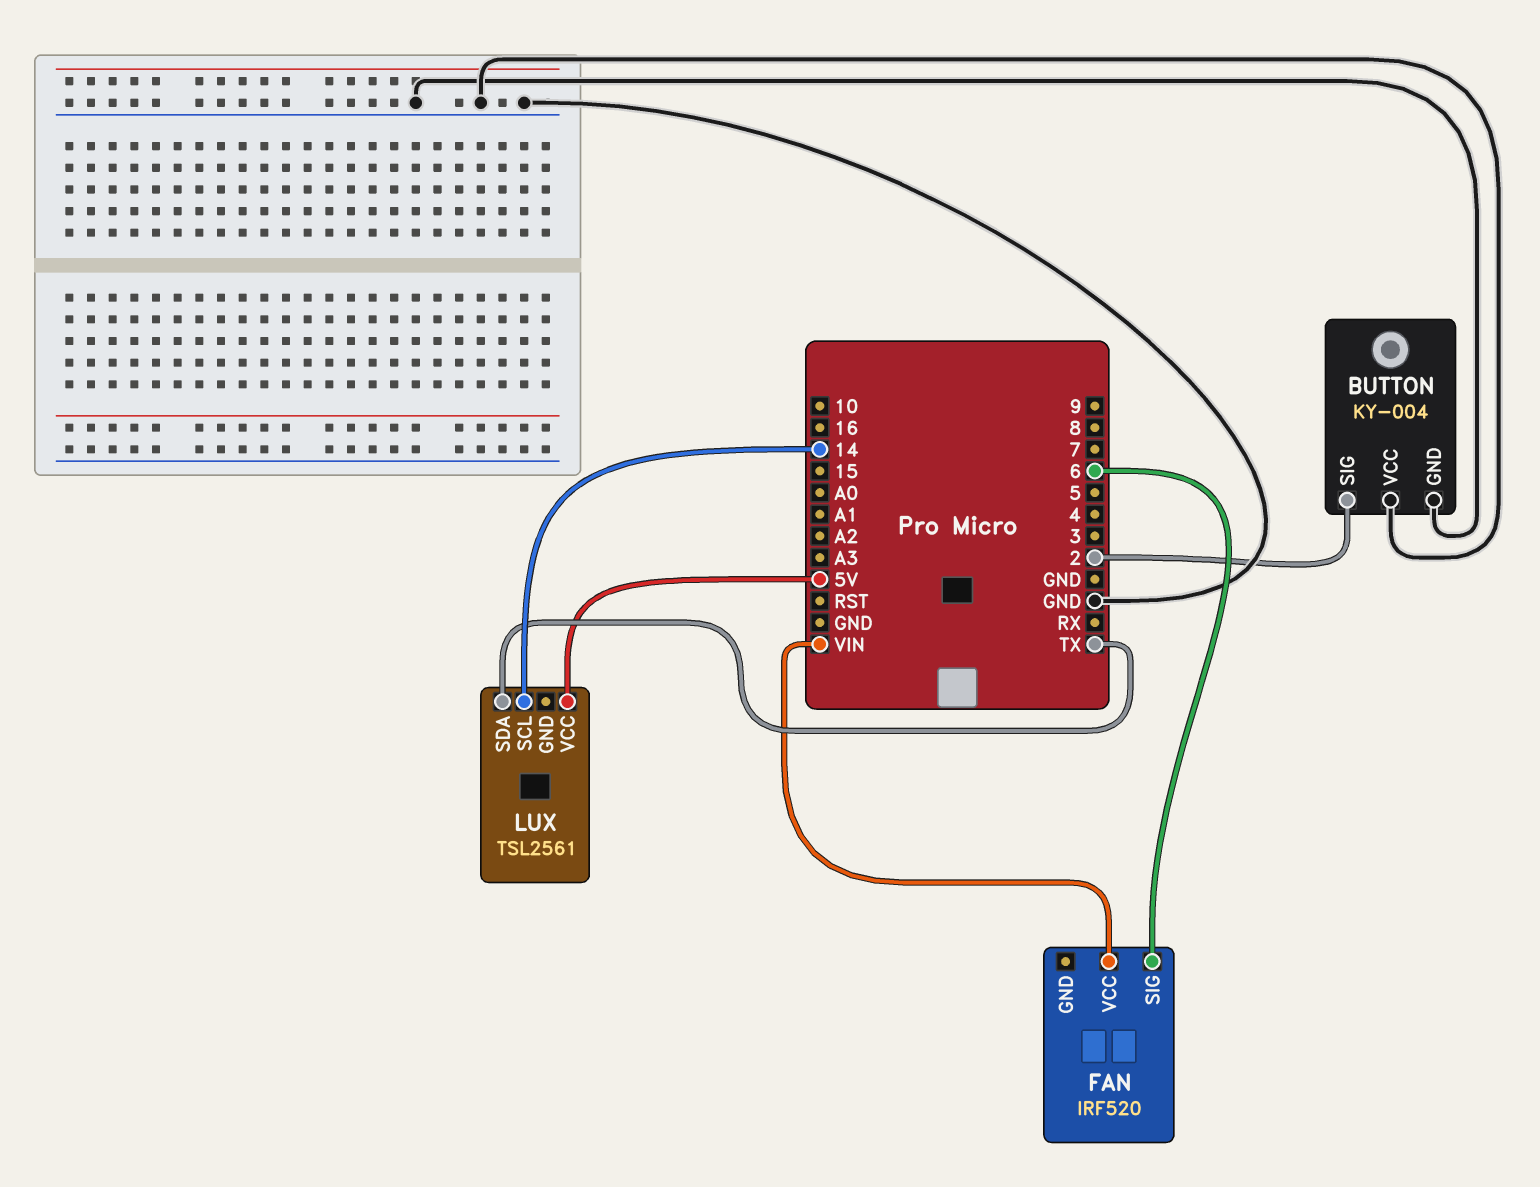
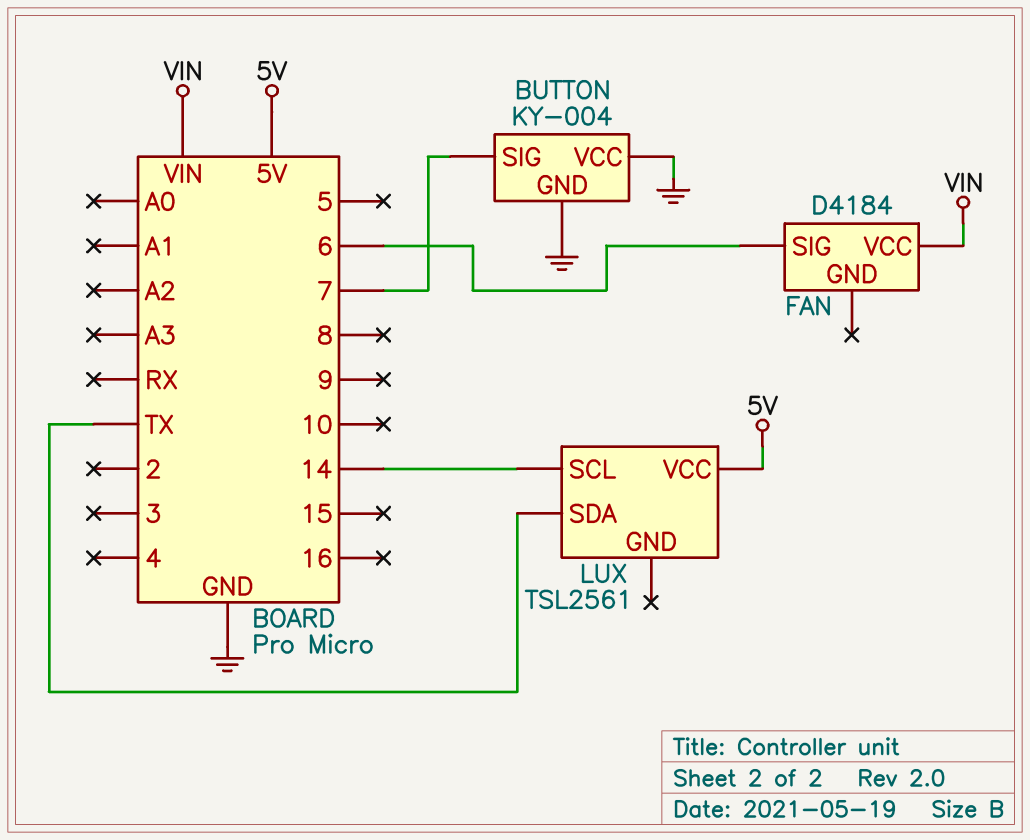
BUTTON pin SIG: 2 -> 7
FAN: IRF520 -> D4184

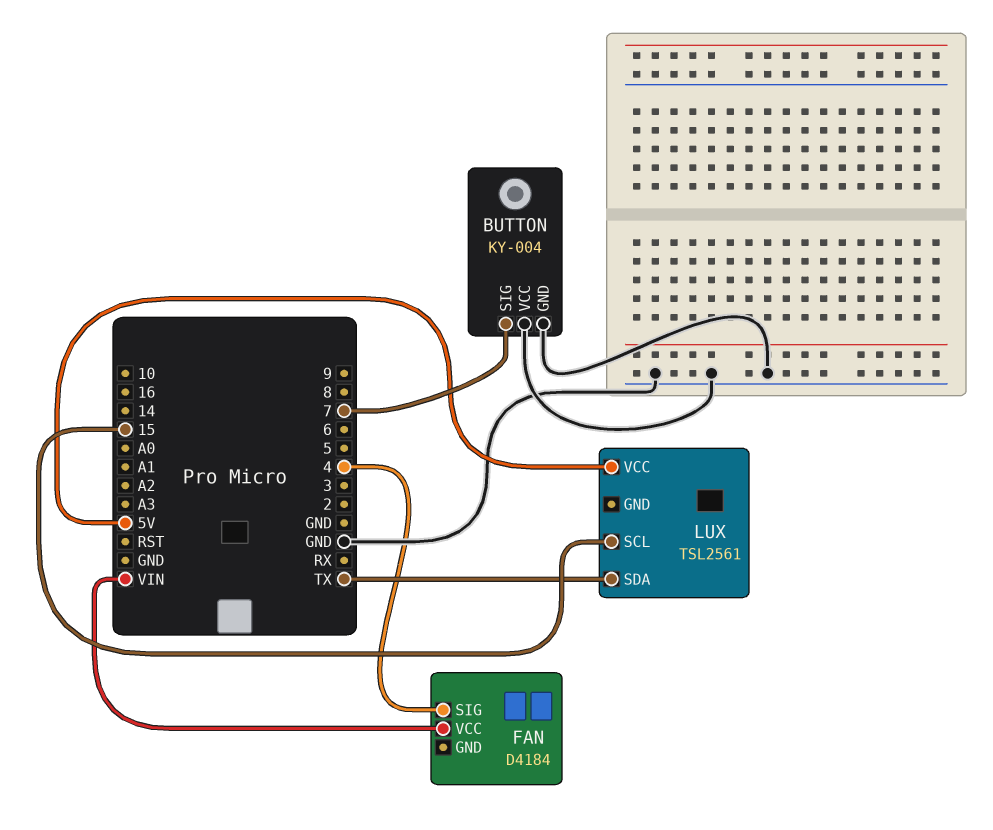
FAN pin SIG: 6 -> 4
LUX pin SCL: 14 -> 15

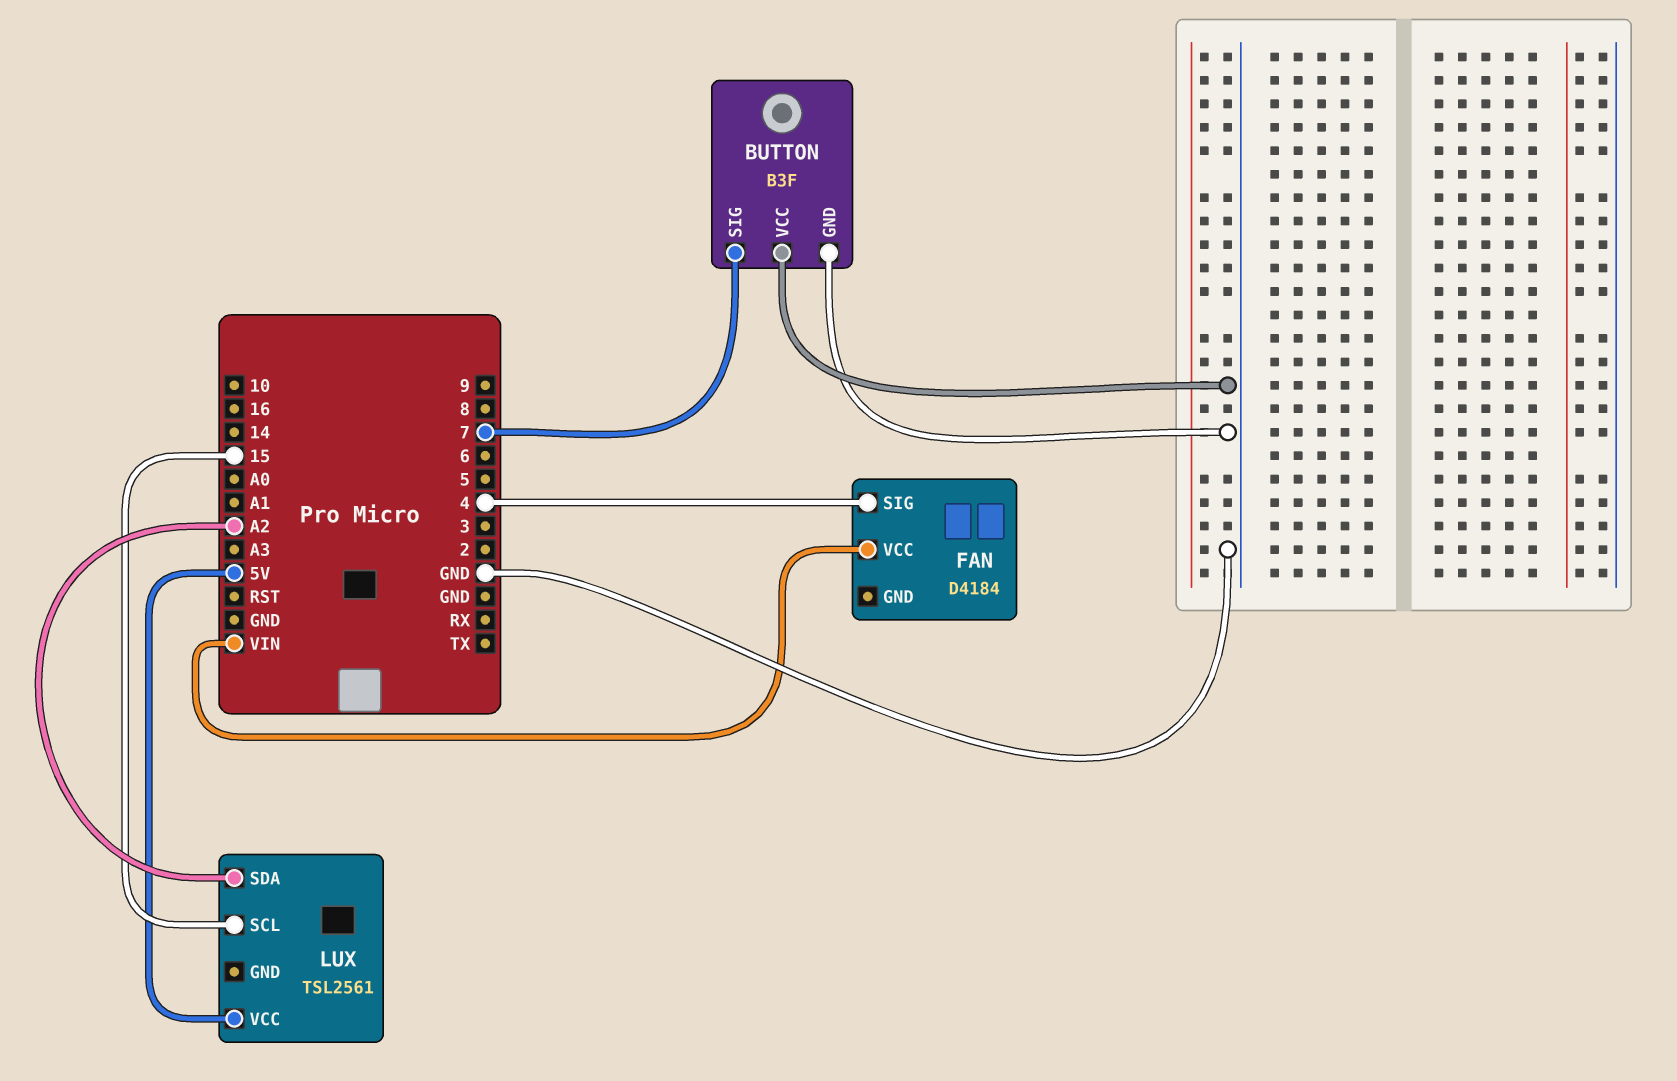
BUTTON: KY-004 -> B3F
LUX pin SDA: TX -> A2

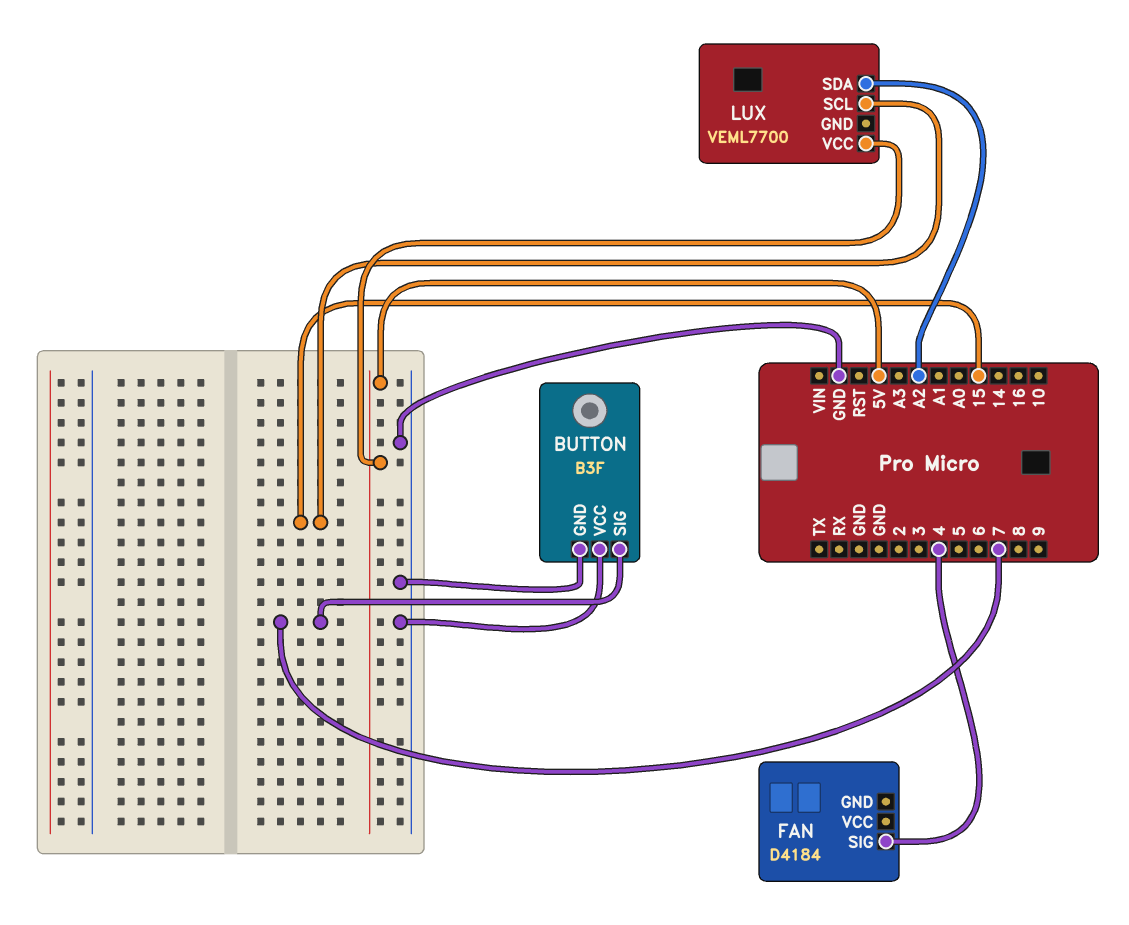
FAN pin VCC: VIN -> none
LUX: TSL2561 -> VEML7700

